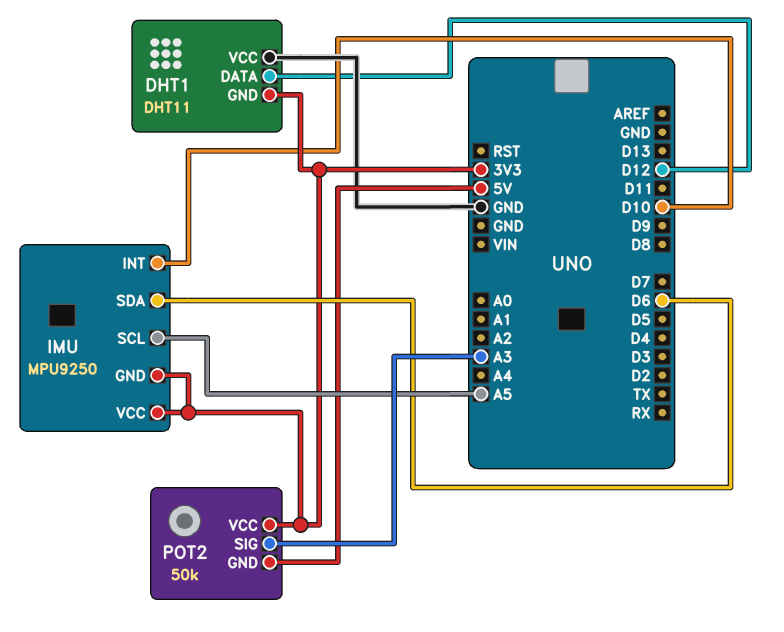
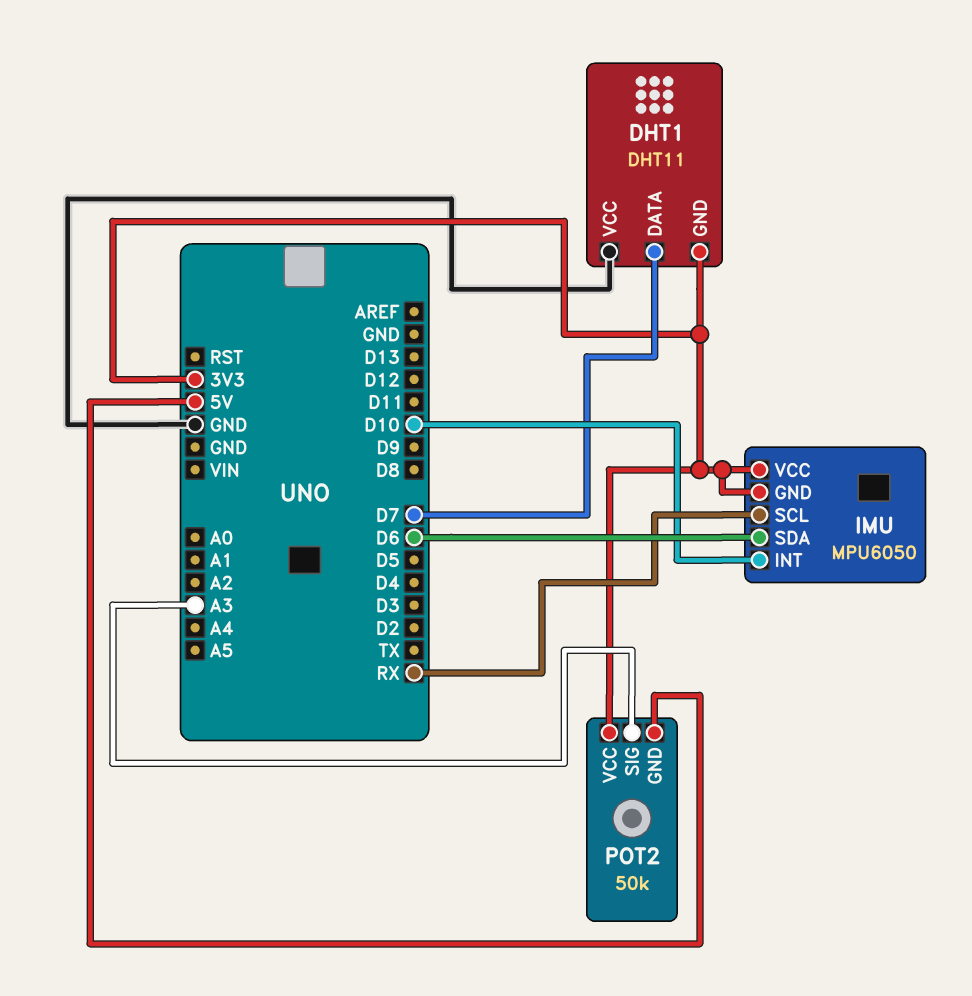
DHT1 pin DATA: D12 -> D7
IMU: MPU9250 -> MPU6050
IMU pin SCL: A5 -> RX

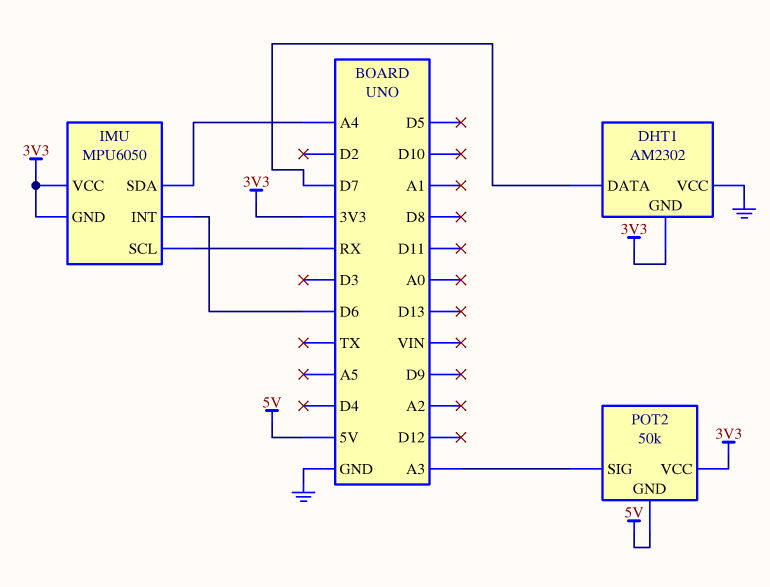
DHT1: DHT11 -> AM2302
IMU pin INT: D10 -> D6
IMU pin SDA: D6 -> A4

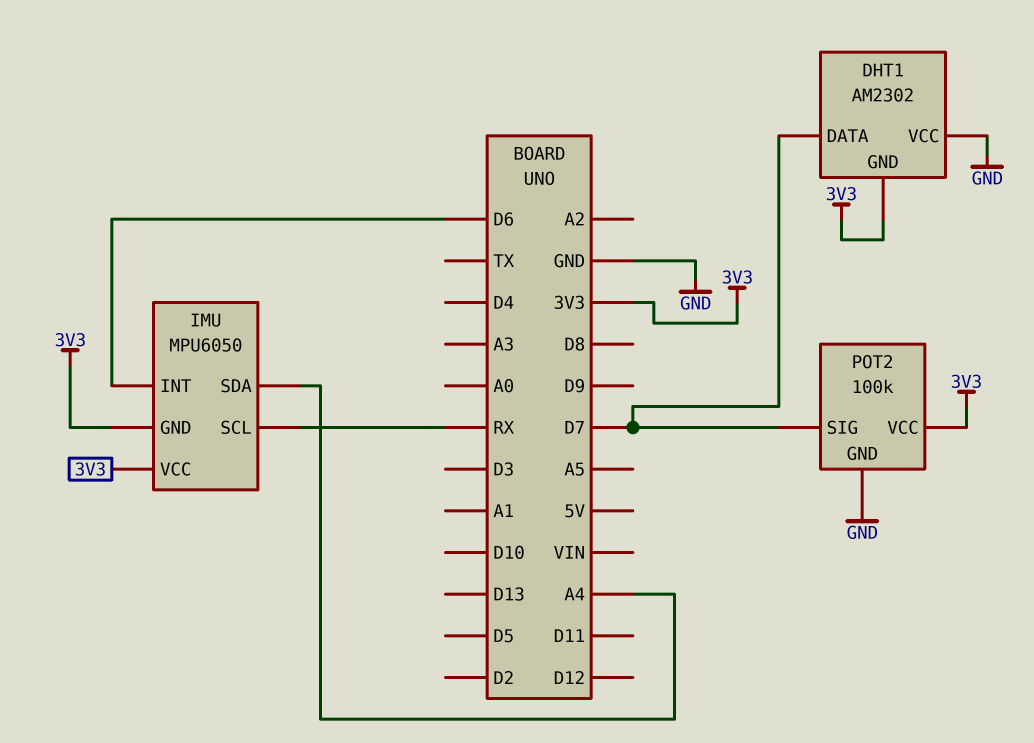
POT2: 50k -> 100k
POT2 pin GND: 5V -> GND
POT2 pin SIG: A3 -> D7

